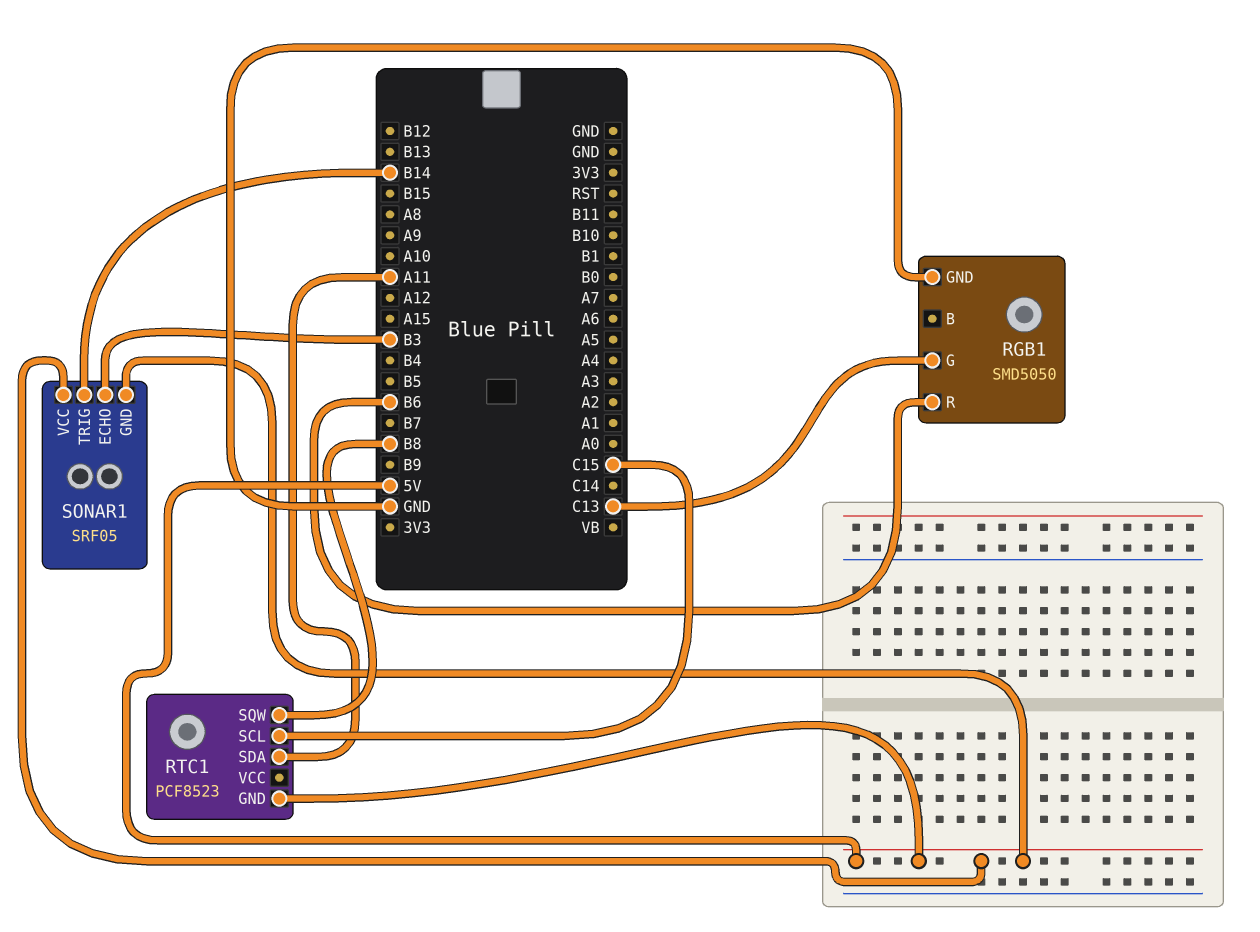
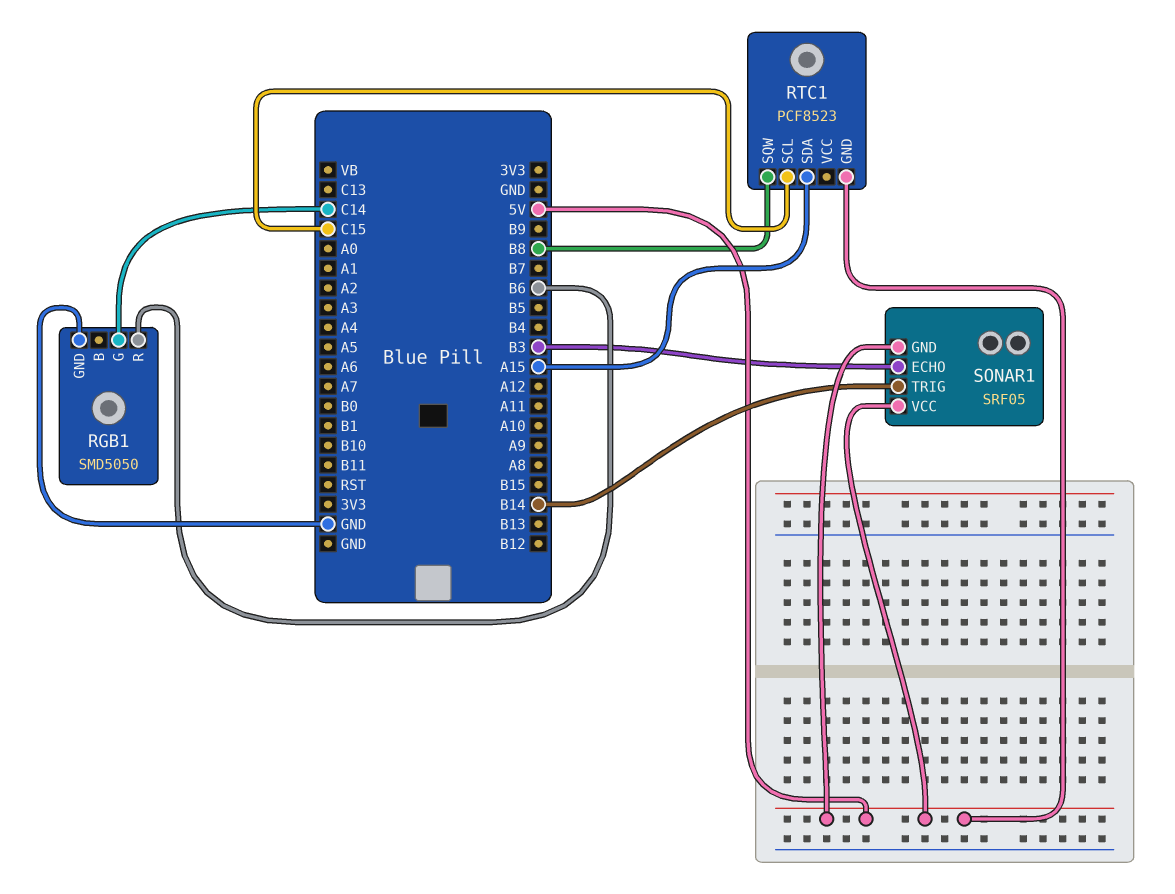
RGB1 pin G: C13 -> C14
RTC1 pin SDA: A11 -> A15

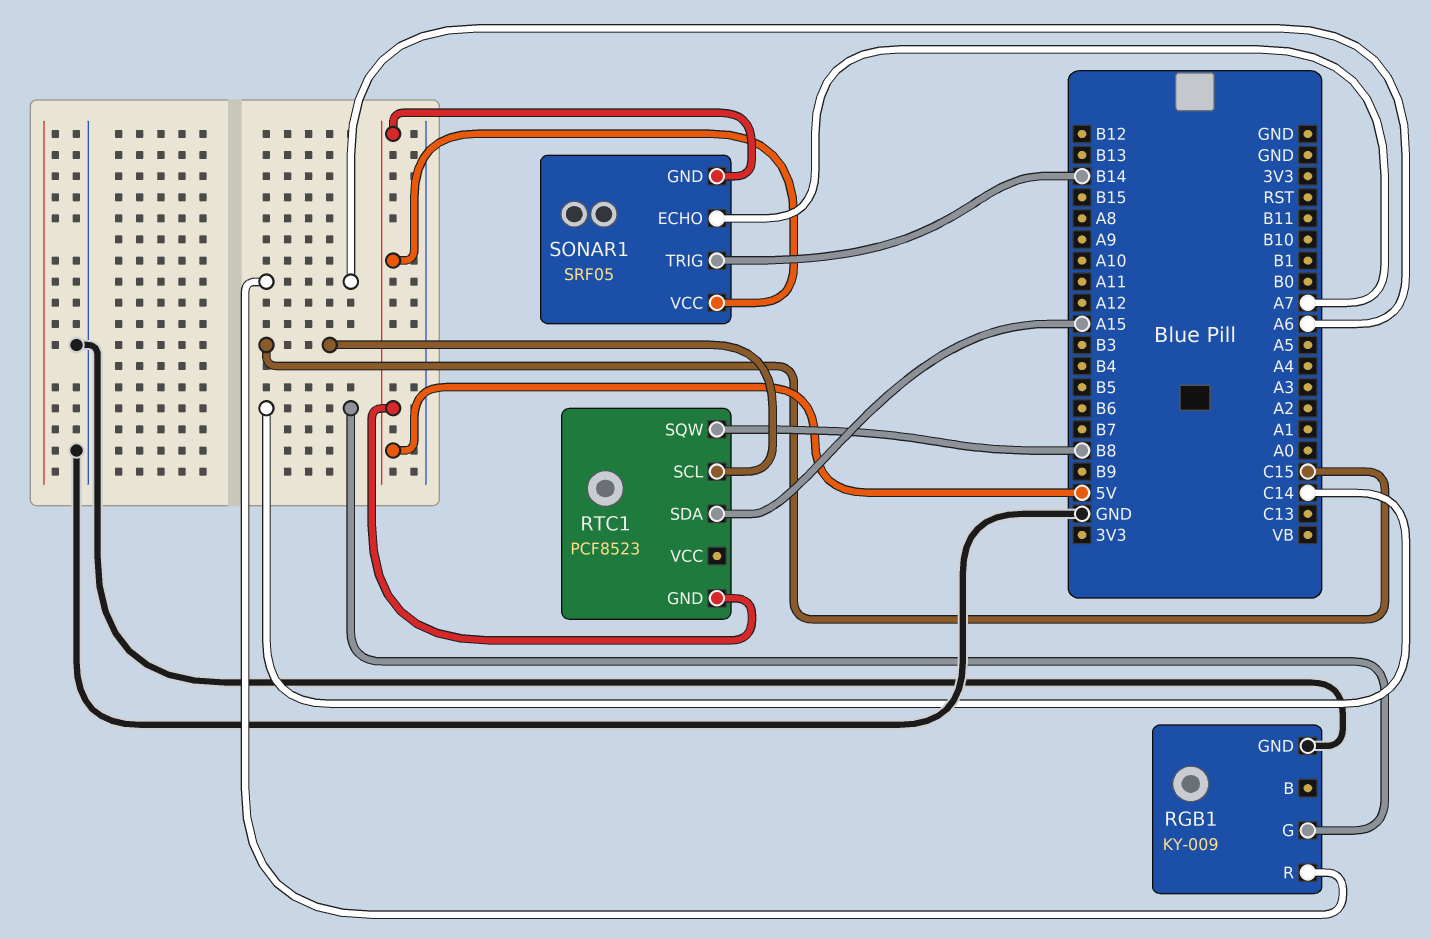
RGB1: SMD5050 -> KY-009
RGB1 pin R: B6 -> A6
SONAR1 pin ECHO: B3 -> A7

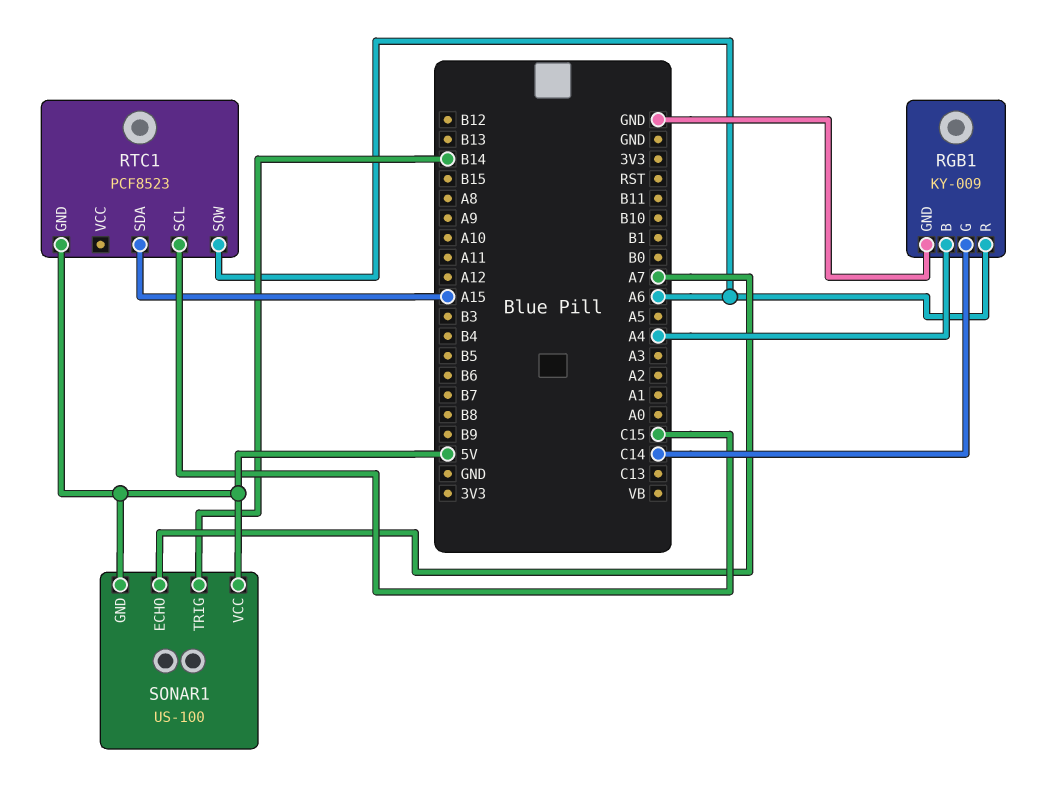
RGB1 pin B: none -> A4
RTC1 pin SQW: B8 -> A6
SONAR1: SRF05 -> US-100

